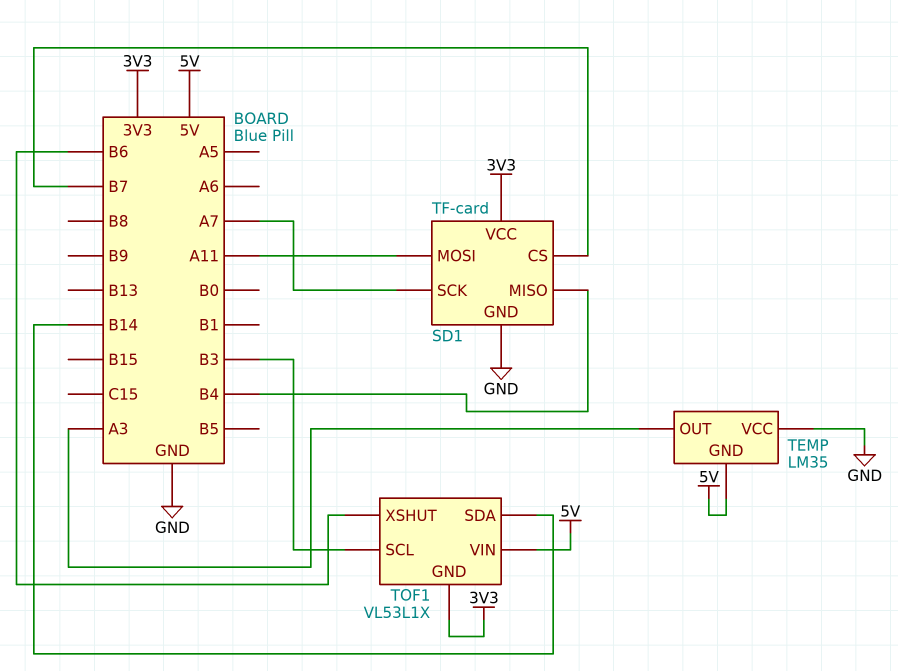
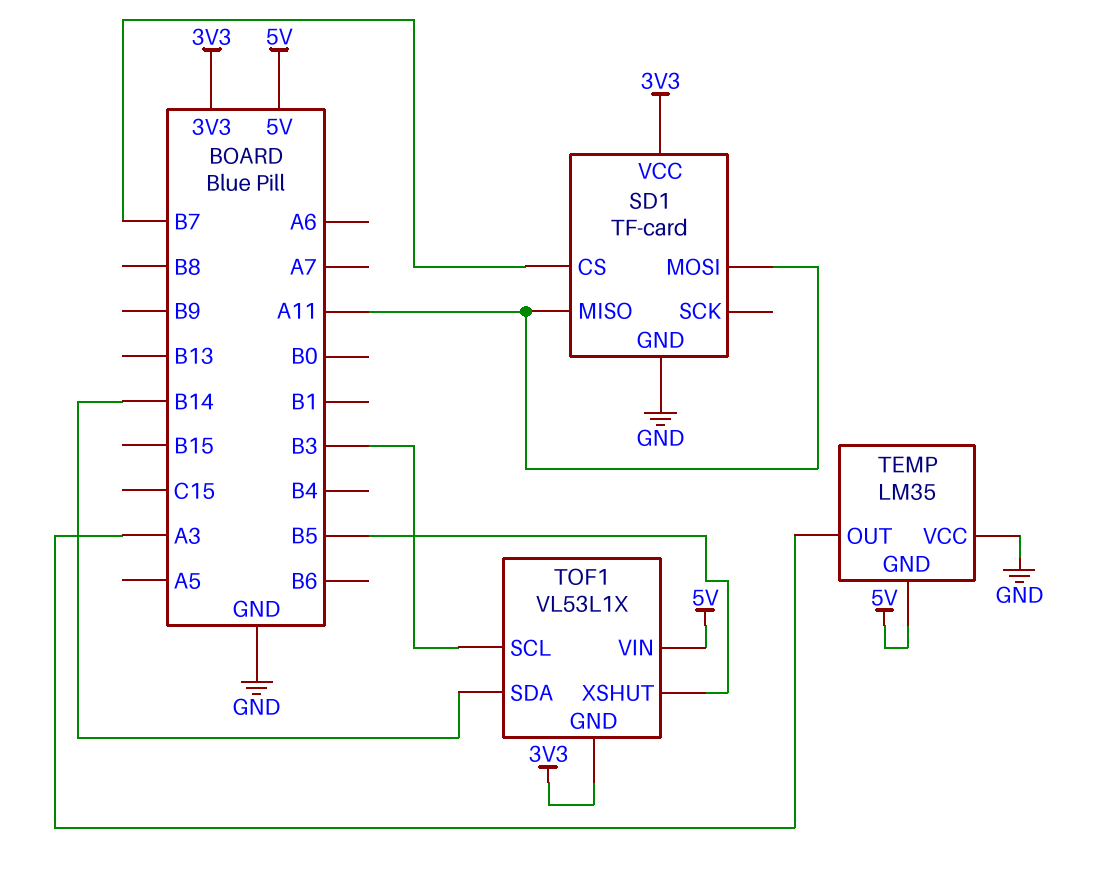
SD1 pin MISO: B4 -> A11
SD1 pin SCK: A7 -> none
TOF1 pin XSHUT: B6 -> B5

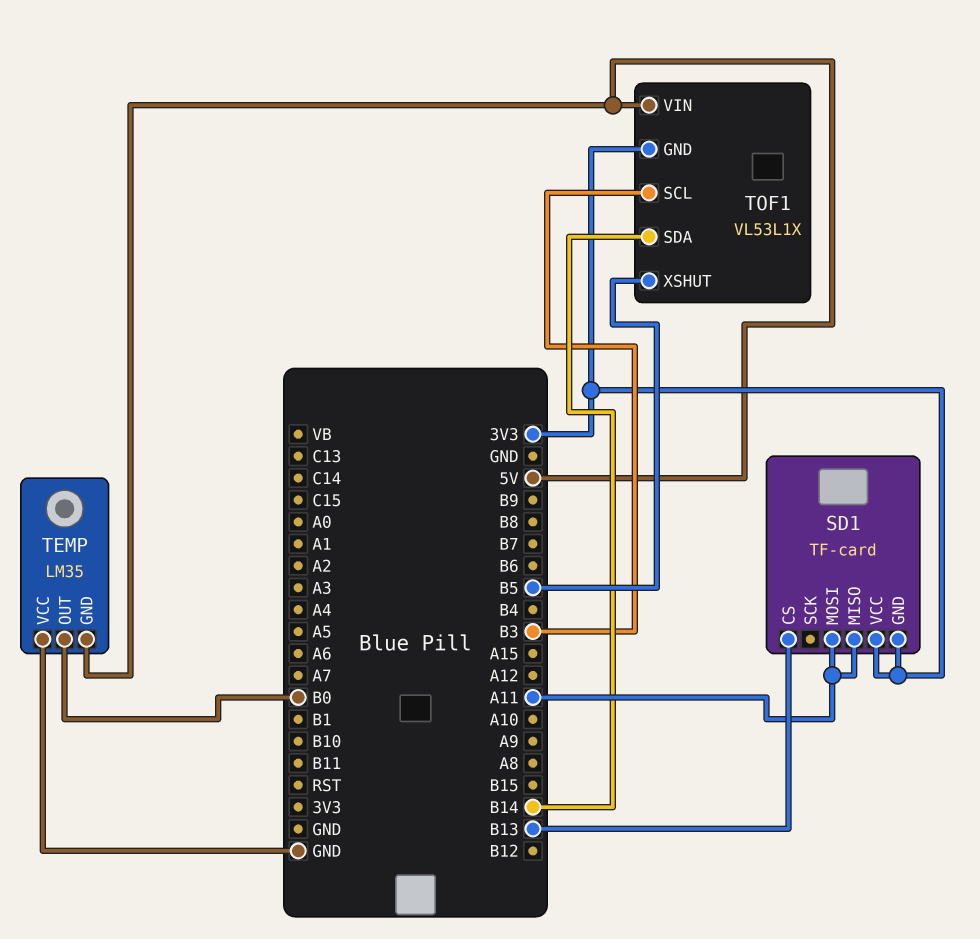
SD1 pin CS: B7 -> B13
SD1 pin GND: GND -> 3V3
TEMP pin OUT: A3 -> B0

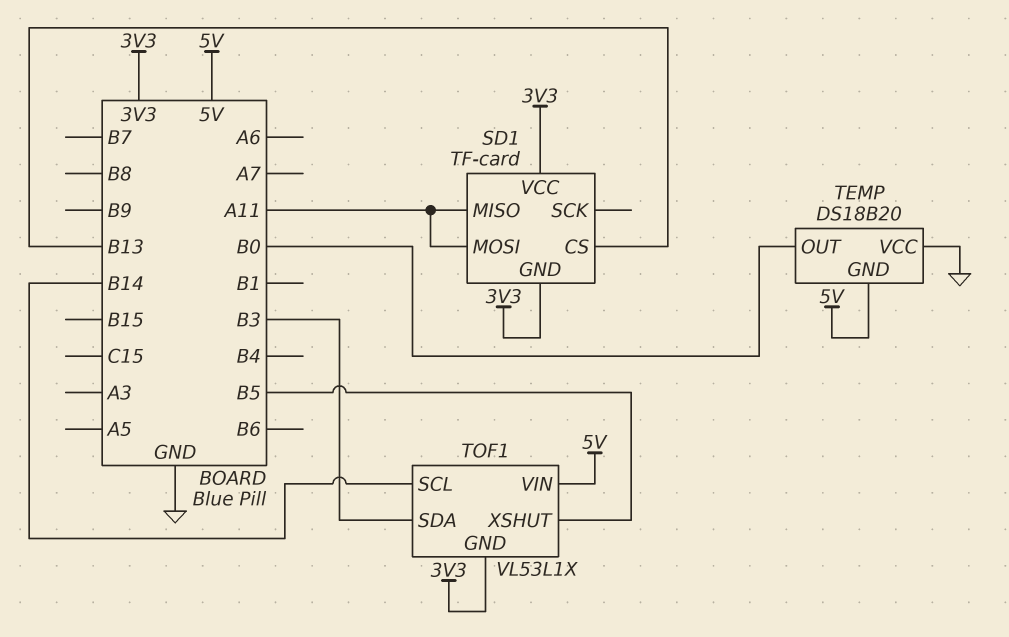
TEMP: LM35 -> DS18B20
TOF1 pin SCL: B3 -> B14
TOF1 pin SDA: B14 -> B3

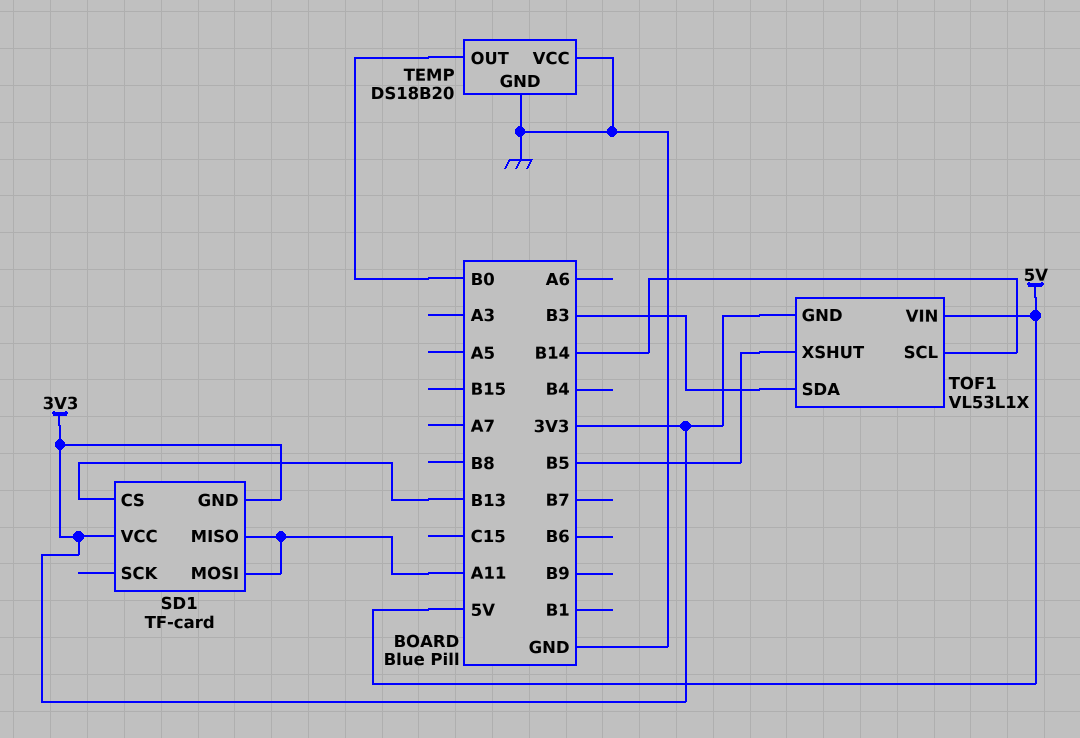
TEMP pin GND: 5V -> GND

